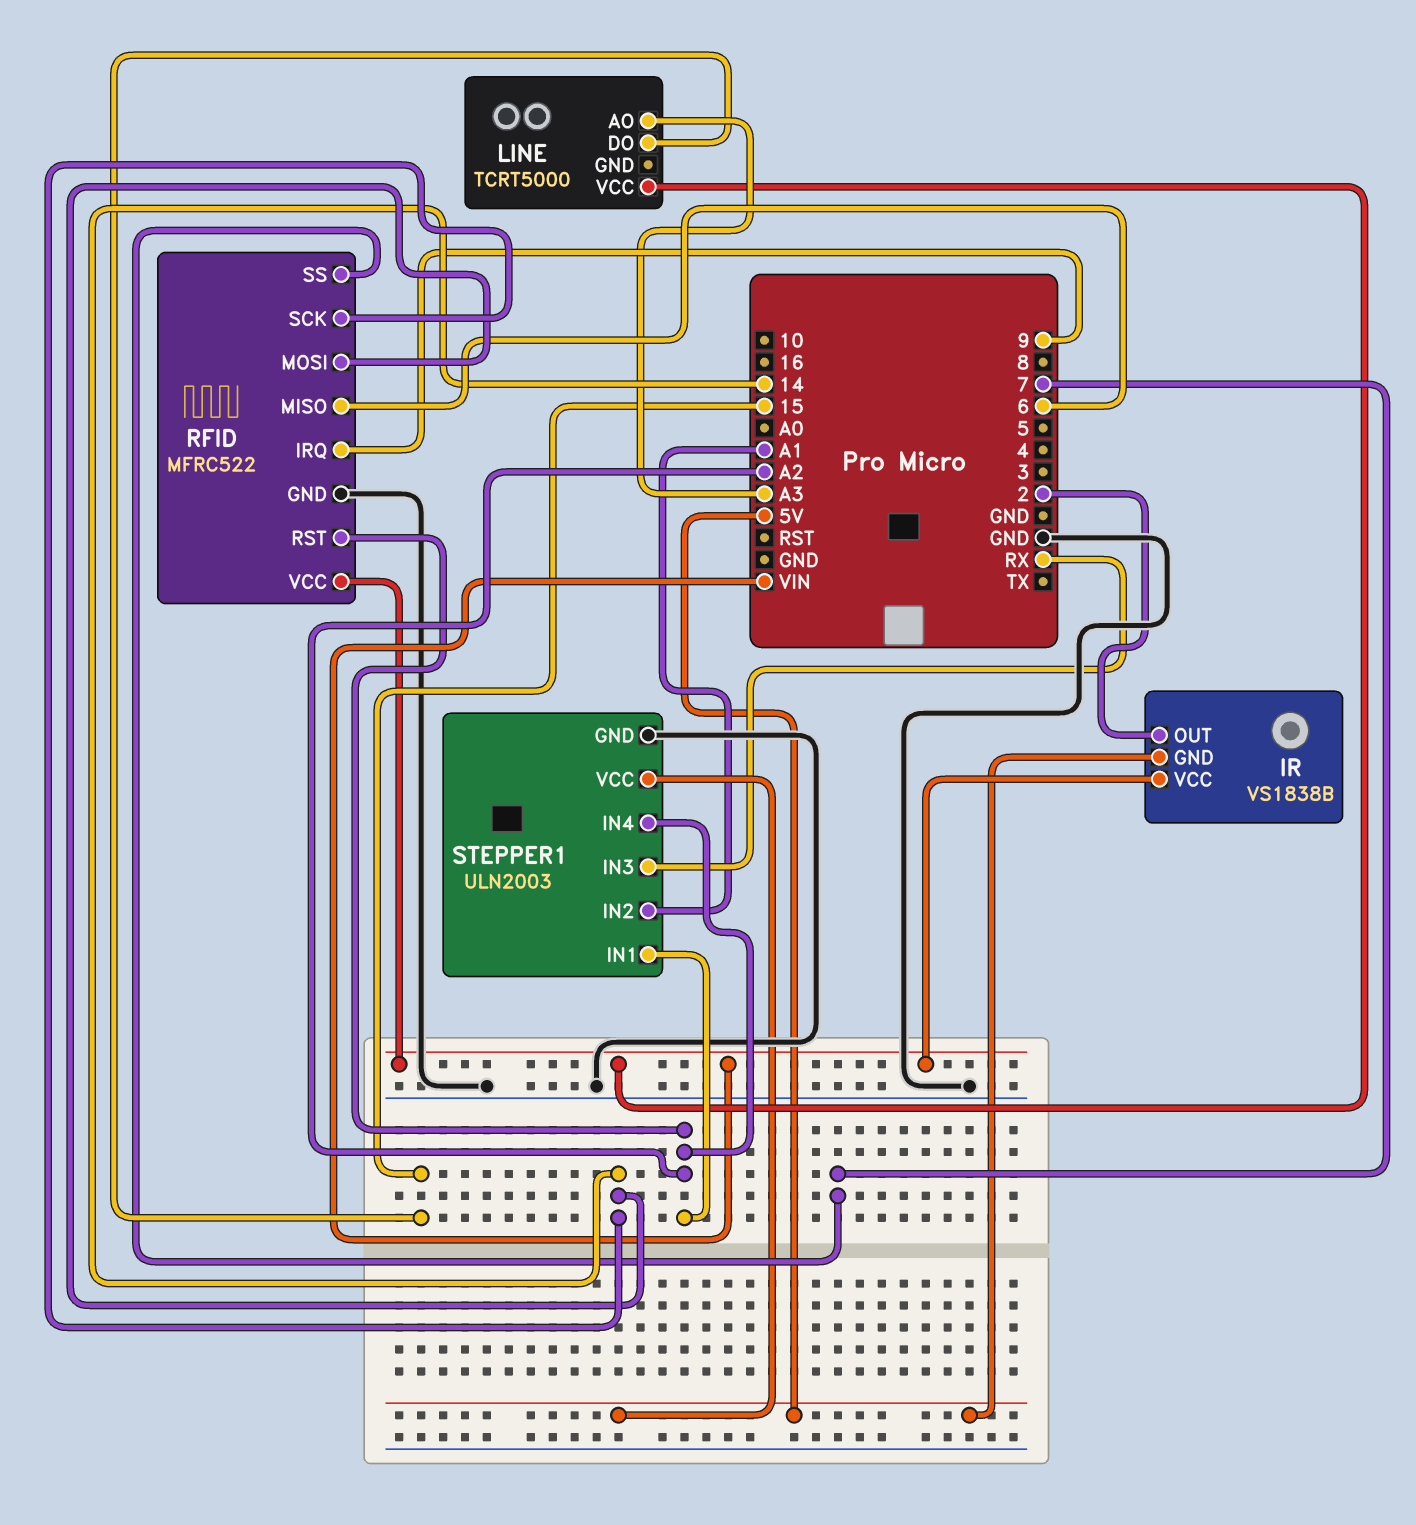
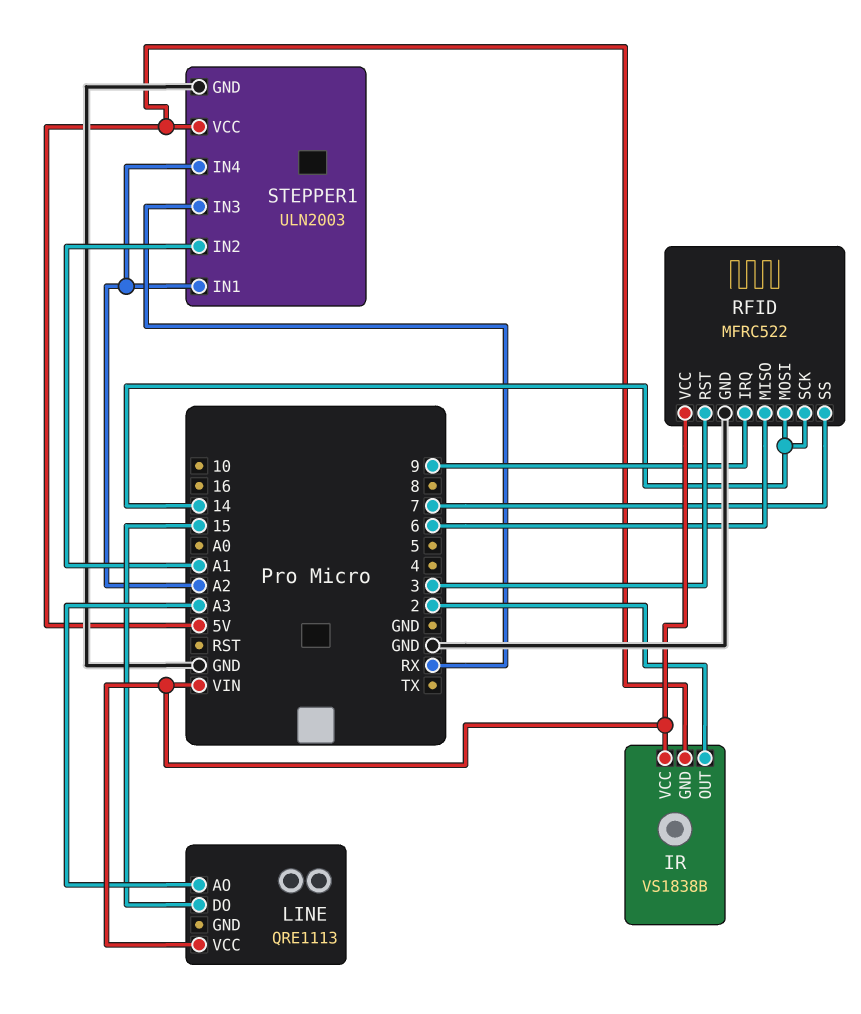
LINE: TCRT5000 -> QRE1113
RFID pin RST: A2 -> 3

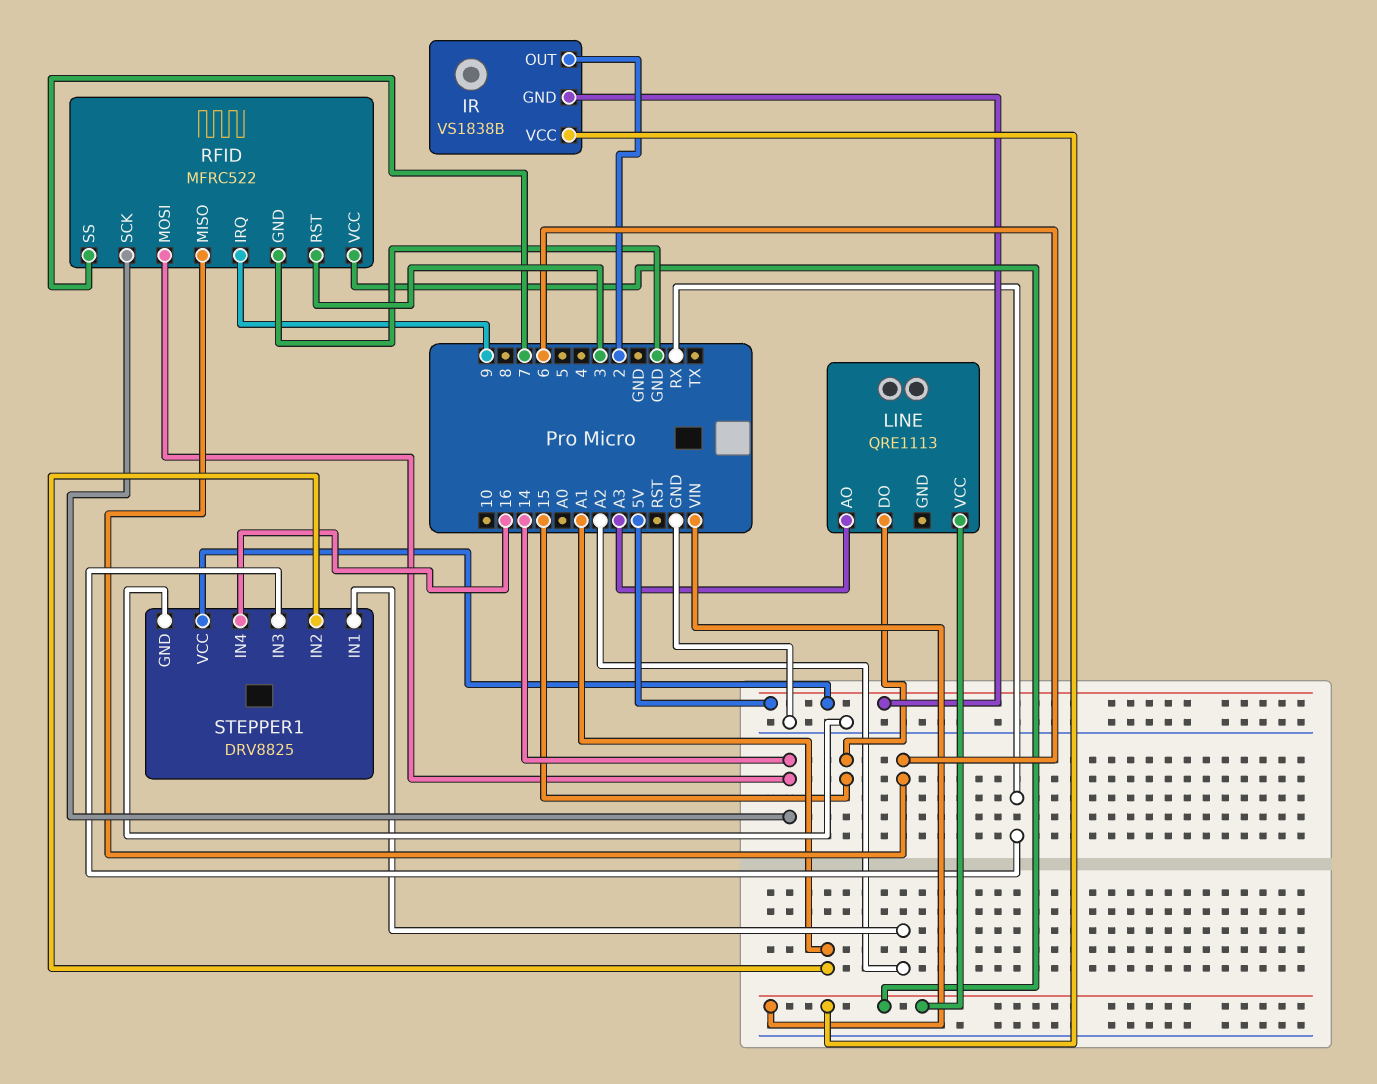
STEPPER1: ULN2003 -> DRV8825
STEPPER1 pin IN4: A2 -> 16

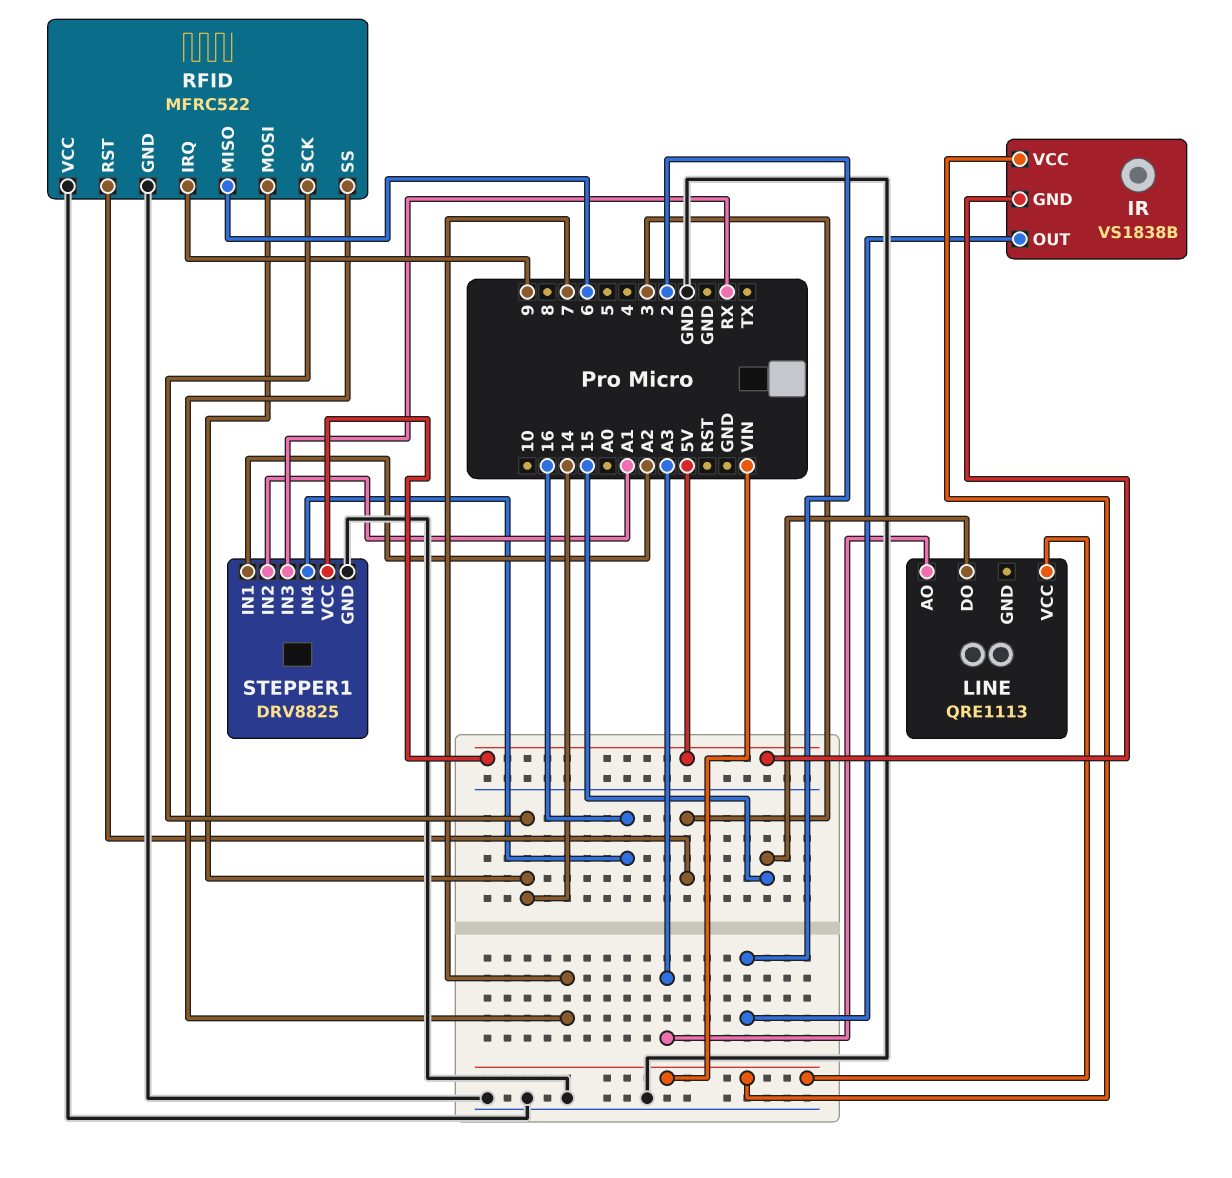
RFID pin VCC: VIN -> GND

